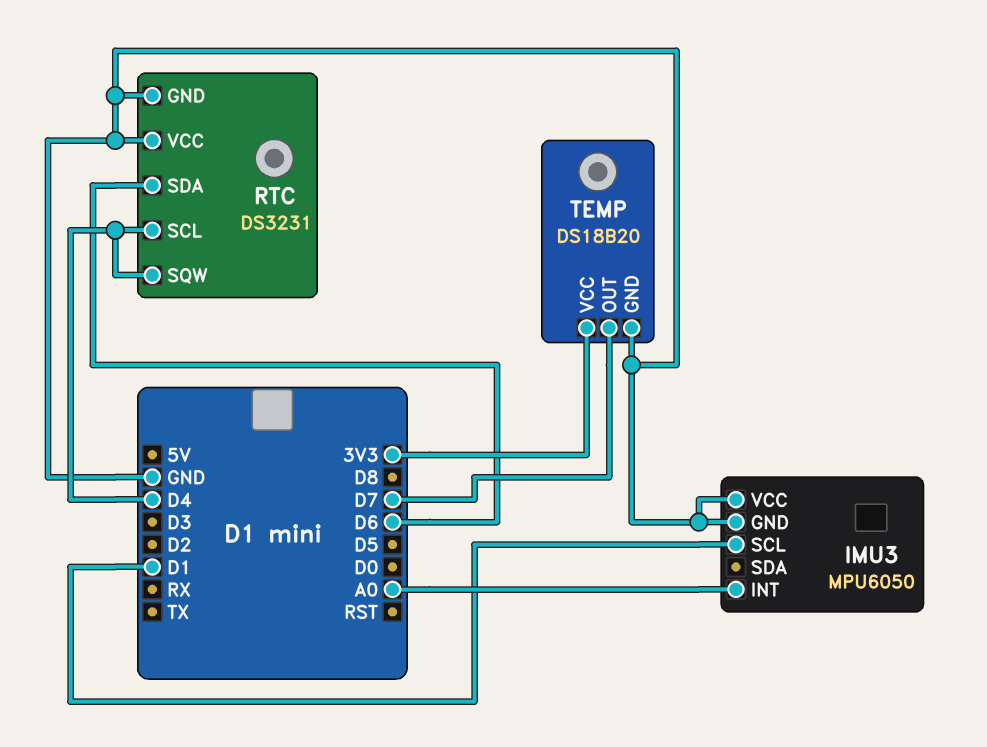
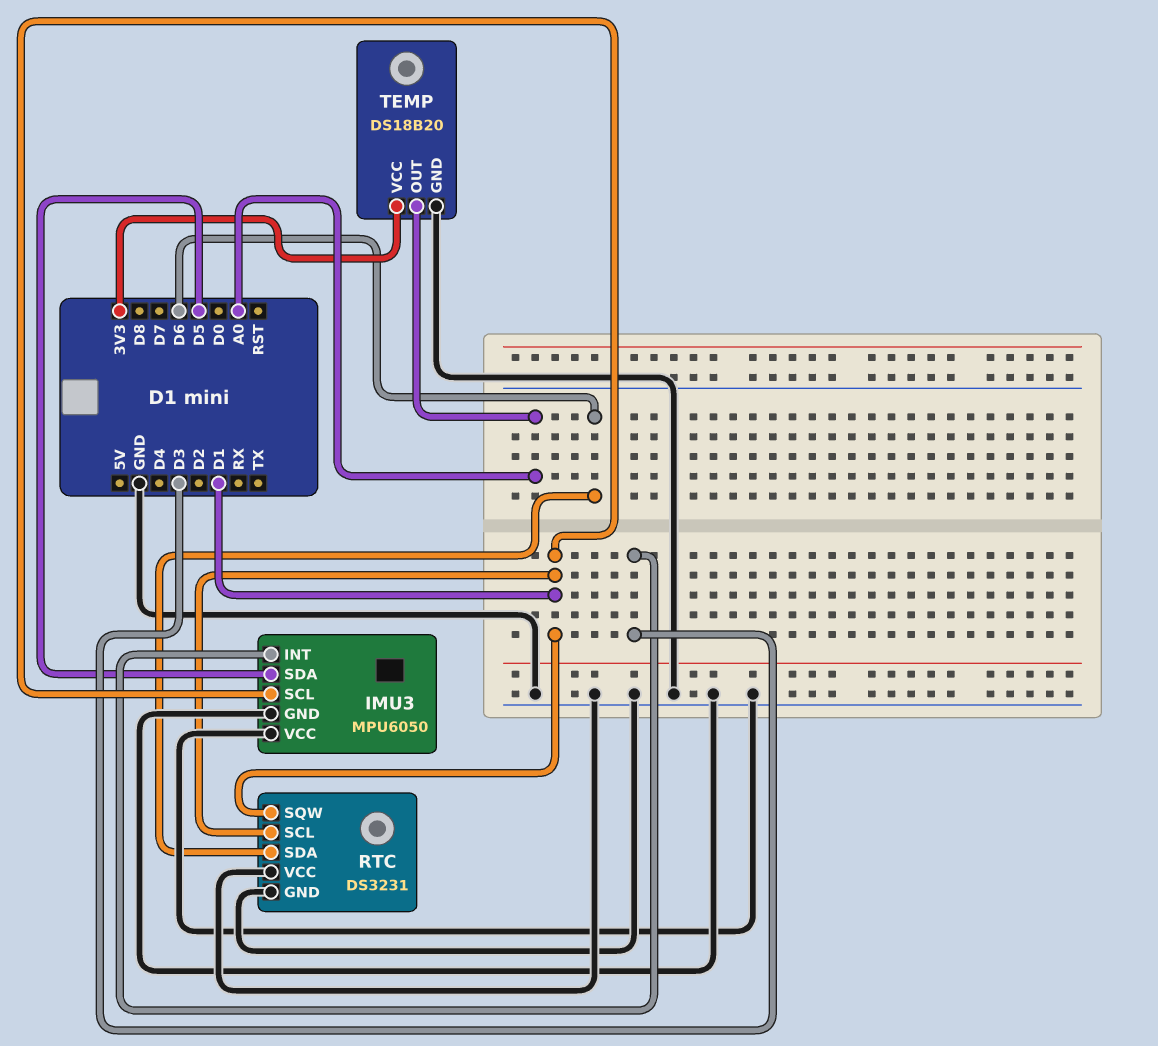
IMU3 pin INT: A0 -> D3
IMU3 pin SDA: none -> D5
RTC pin SCL: D4 -> D1
RTC pin SQW: D4 -> D1
TEMP pin OUT: D7 -> A0

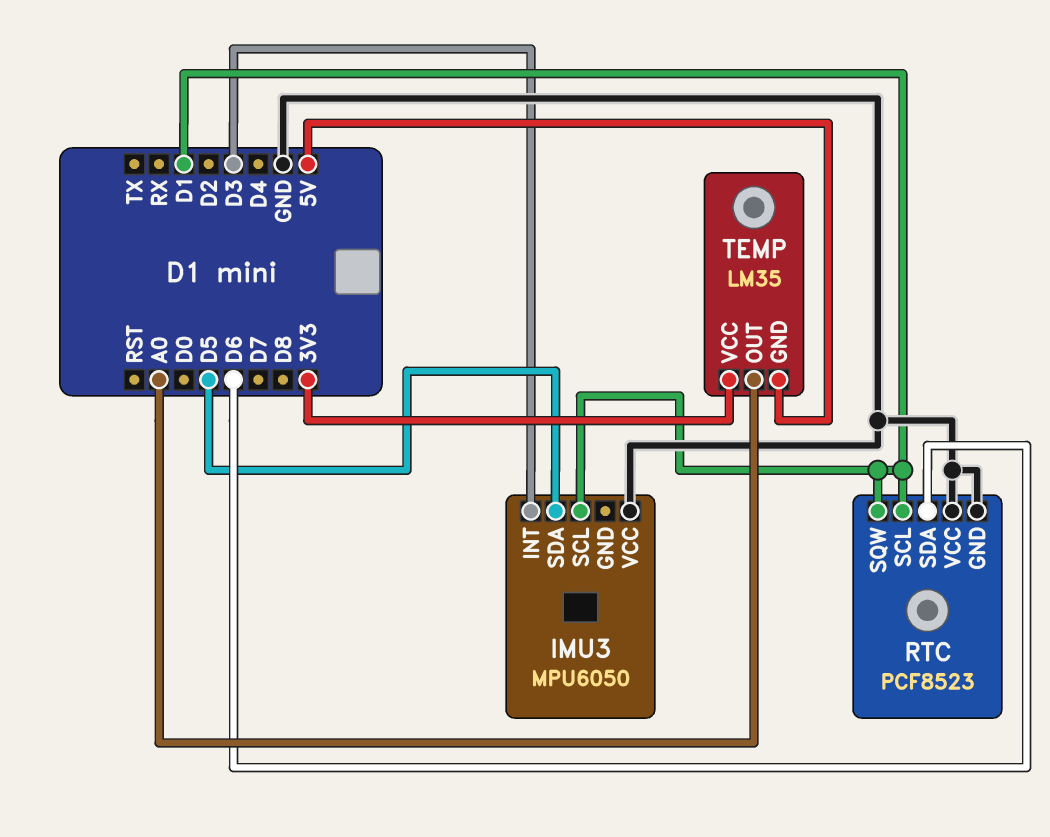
IMU3 pin GND: GND -> none
RTC: DS3231 -> PCF8523
TEMP: DS18B20 -> LM35
TEMP pin GND: GND -> 5V

